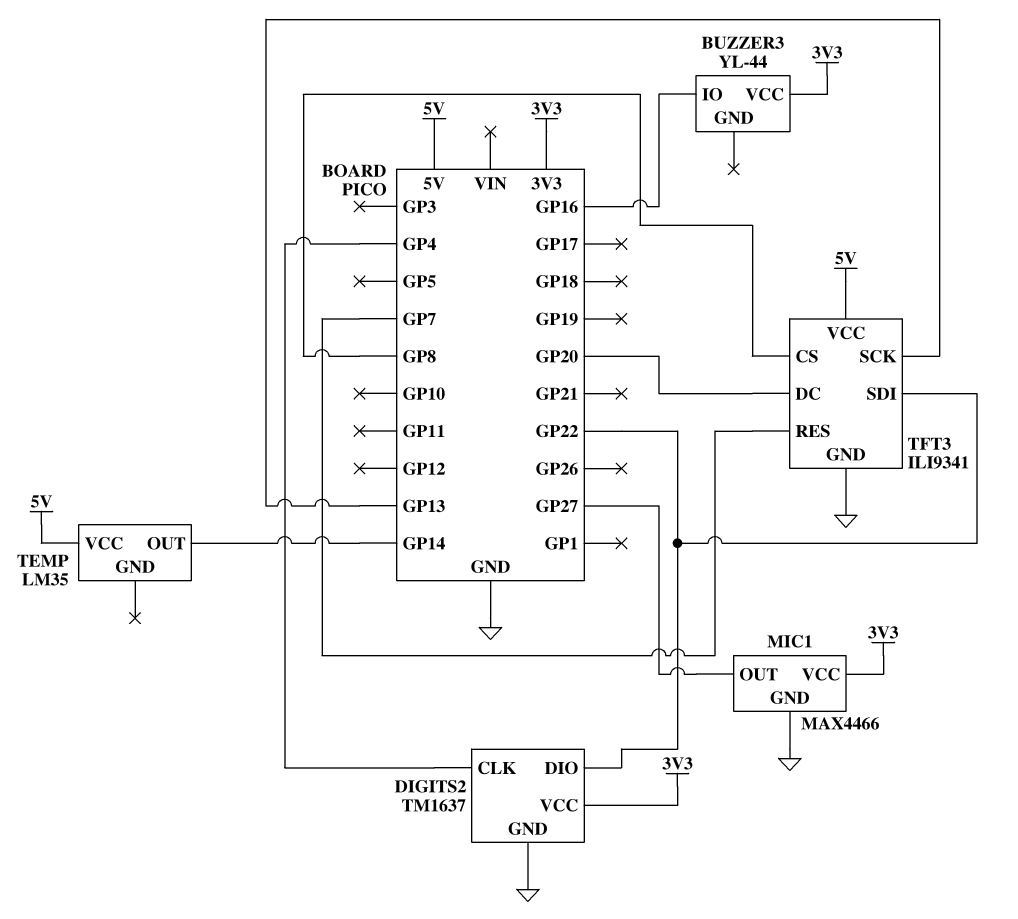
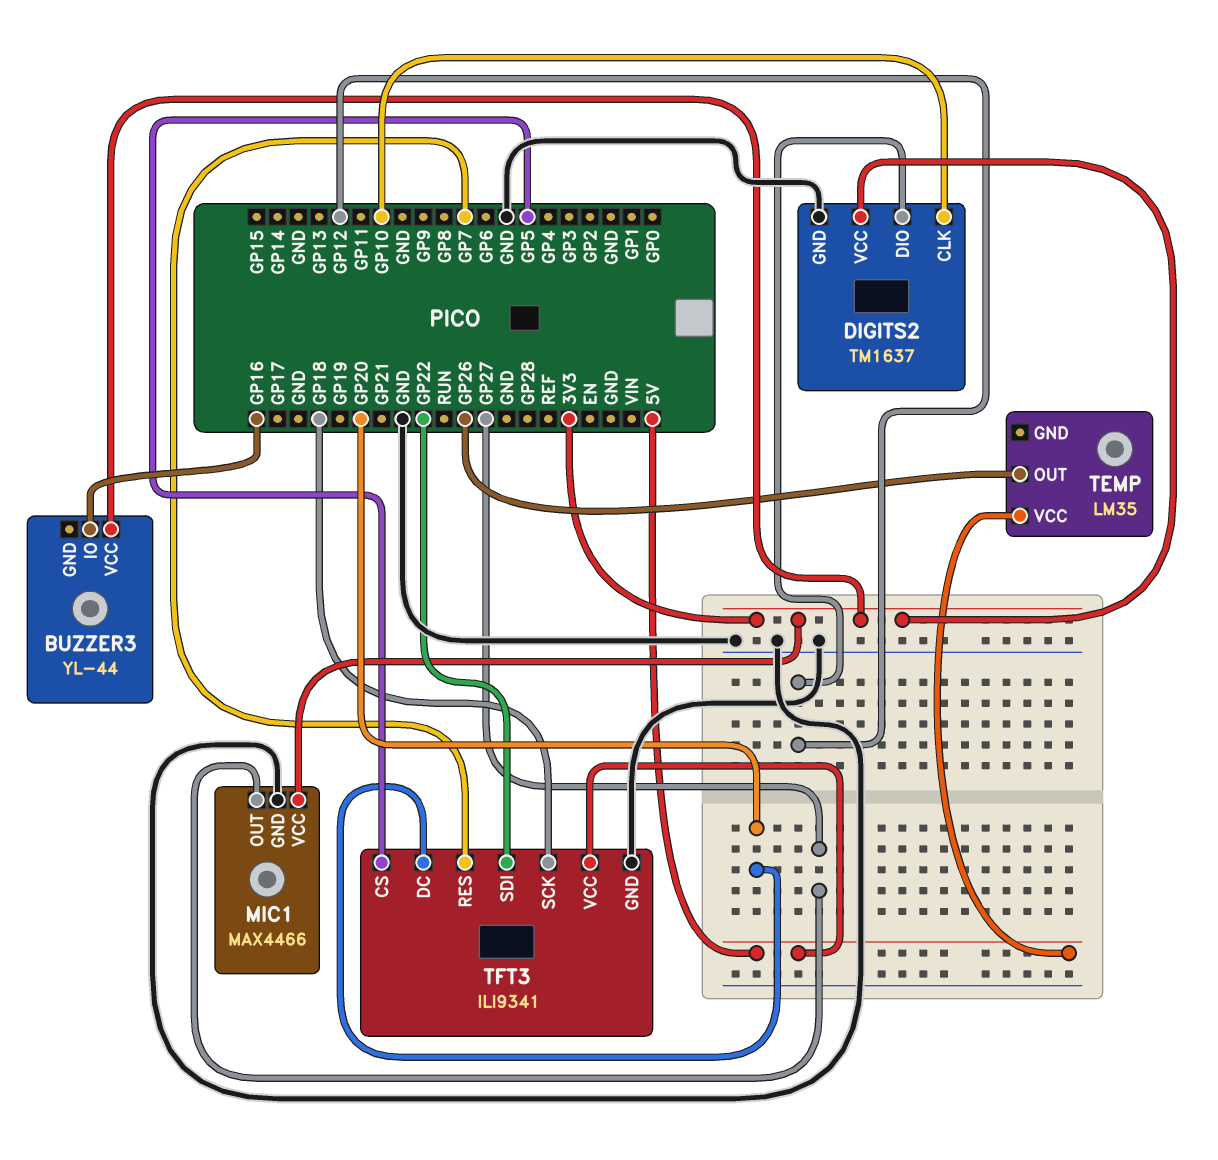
DIGITS2 pin CLK: GP4 -> GP10
DIGITS2 pin DIO: GP22 -> GP12
TEMP pin OUT: GP14 -> GP26
TFT3 pin CS: GP8 -> GP5
TFT3 pin SCK: GP13 -> GP18

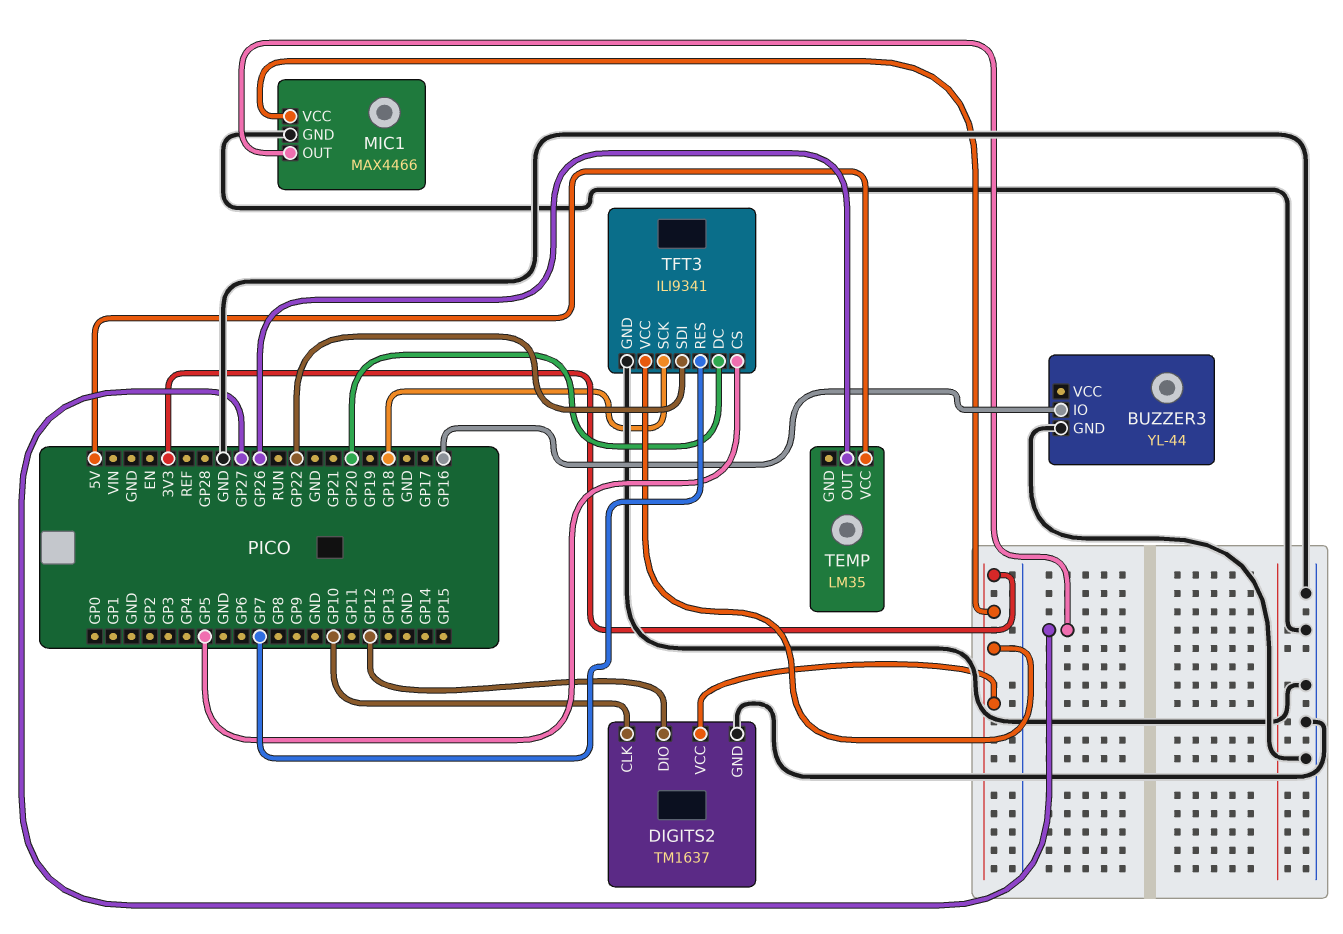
BUZZER3 pin GND: none -> GND
BUZZER3 pin VCC: 3V3 -> none
TFT3 pin VCC: 5V -> 3V3

